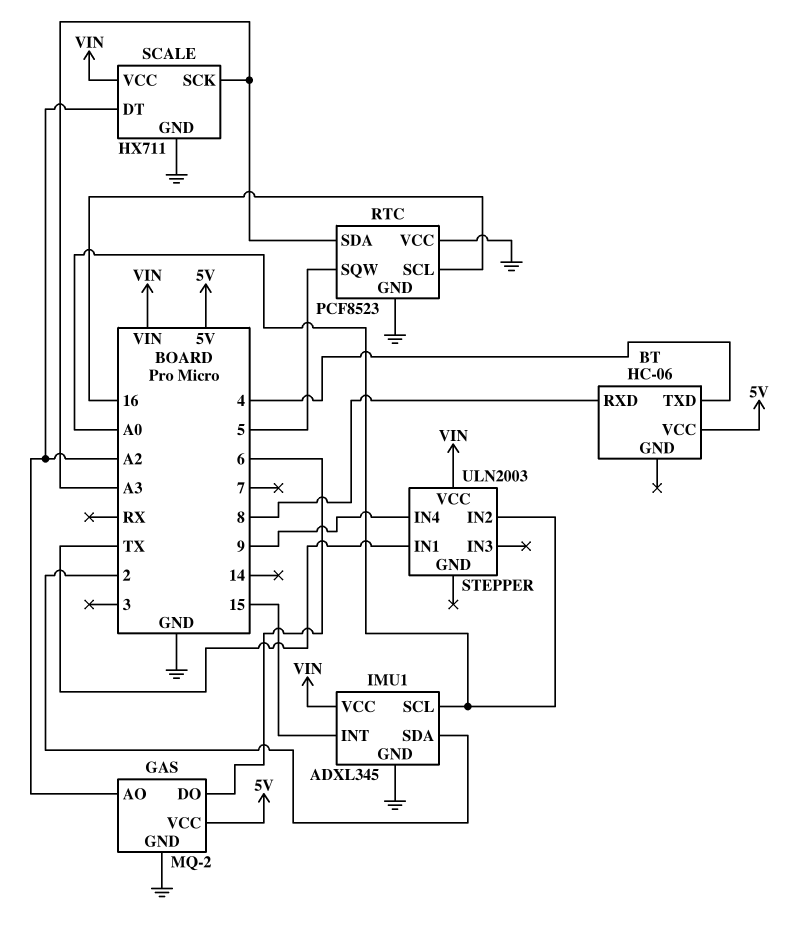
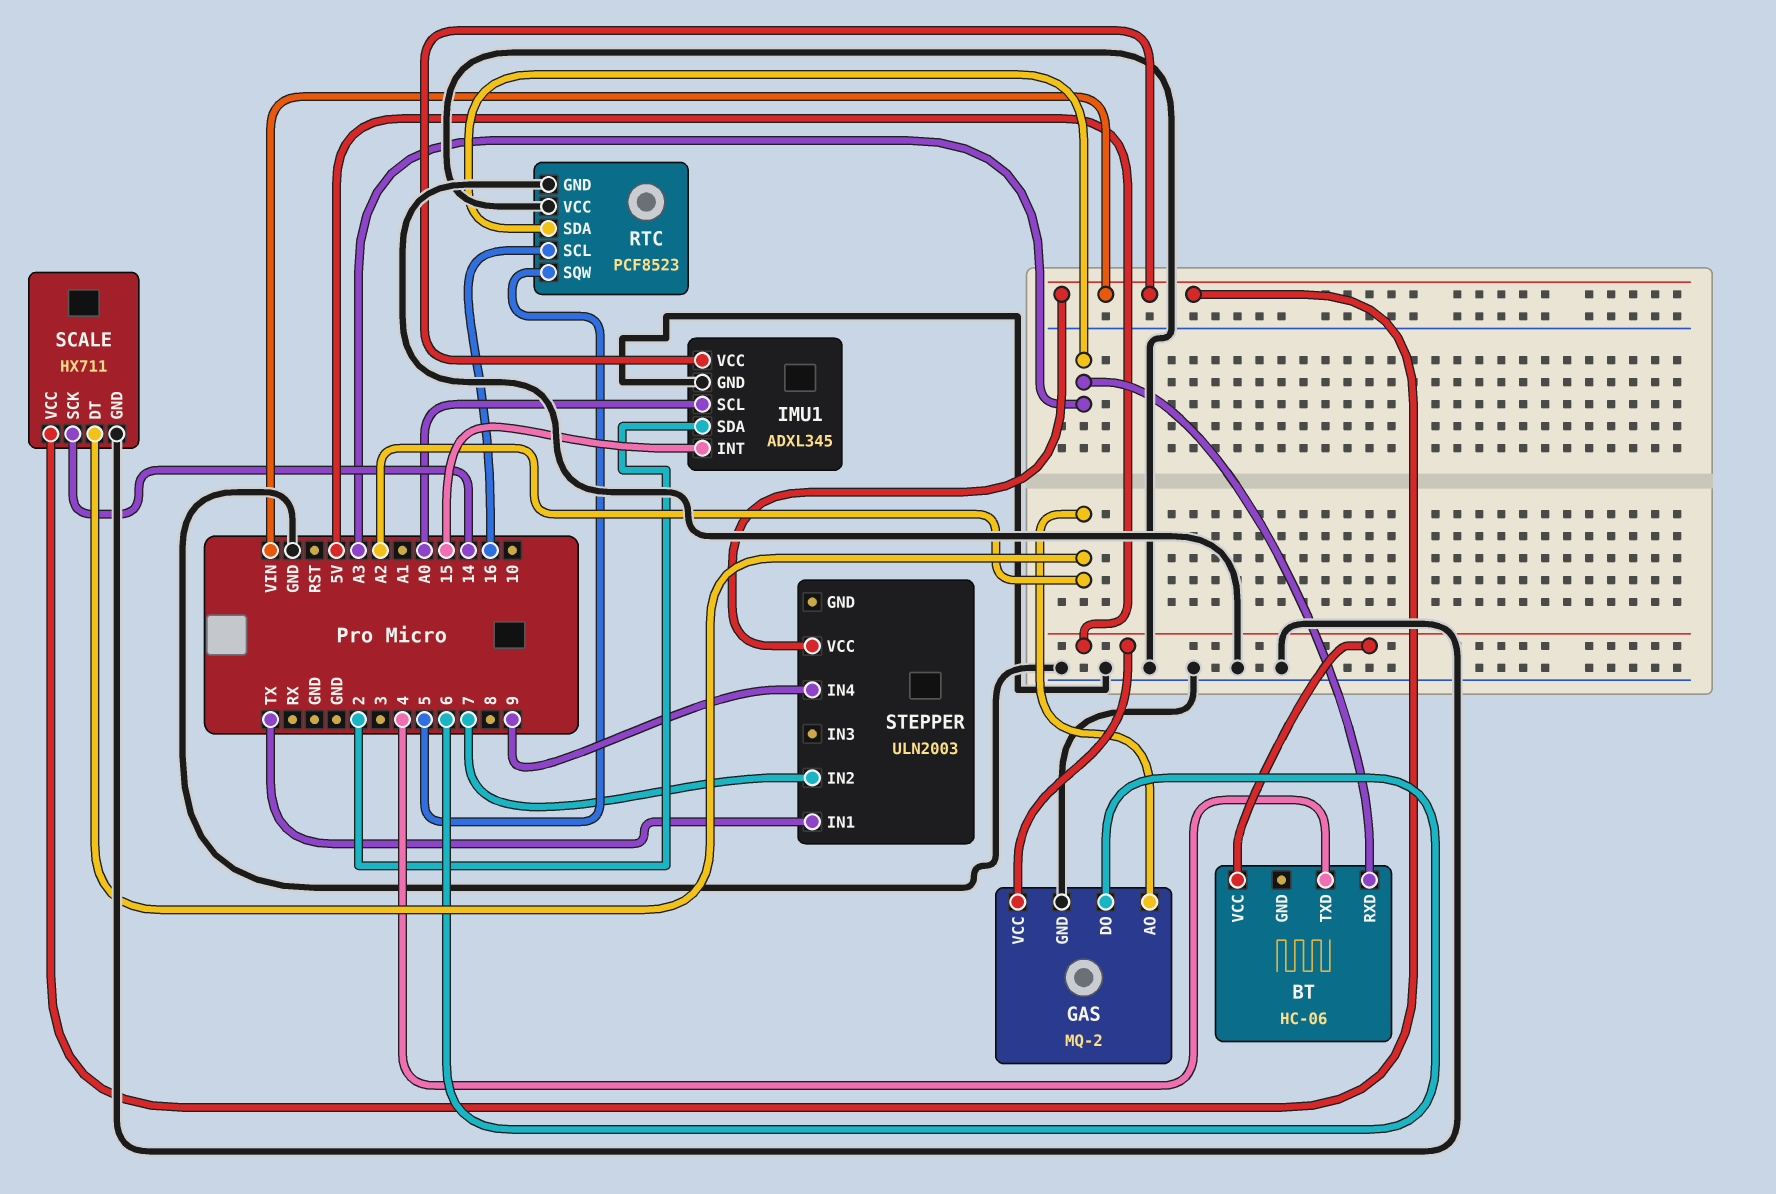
BT pin RXD: 8 -> A3
SCALE pin SCK: A3 -> 14
STEPPER pin IN2: A0 -> 7

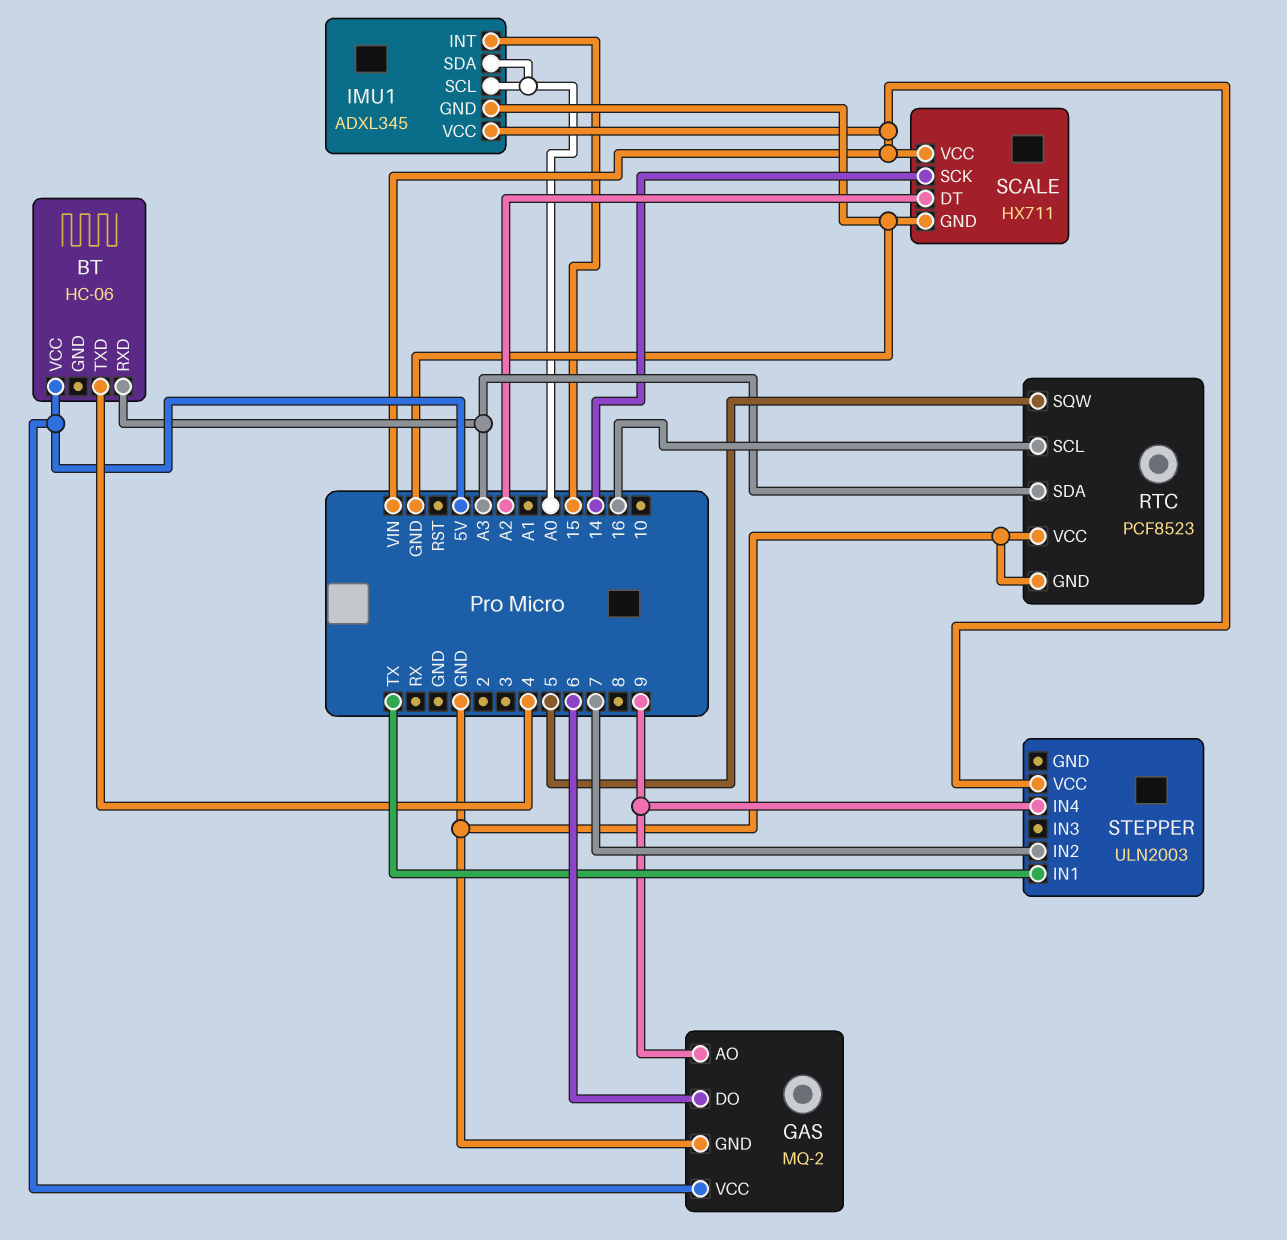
GAS pin AO: A2 -> 9
IMU1 pin SDA: 2 -> A0

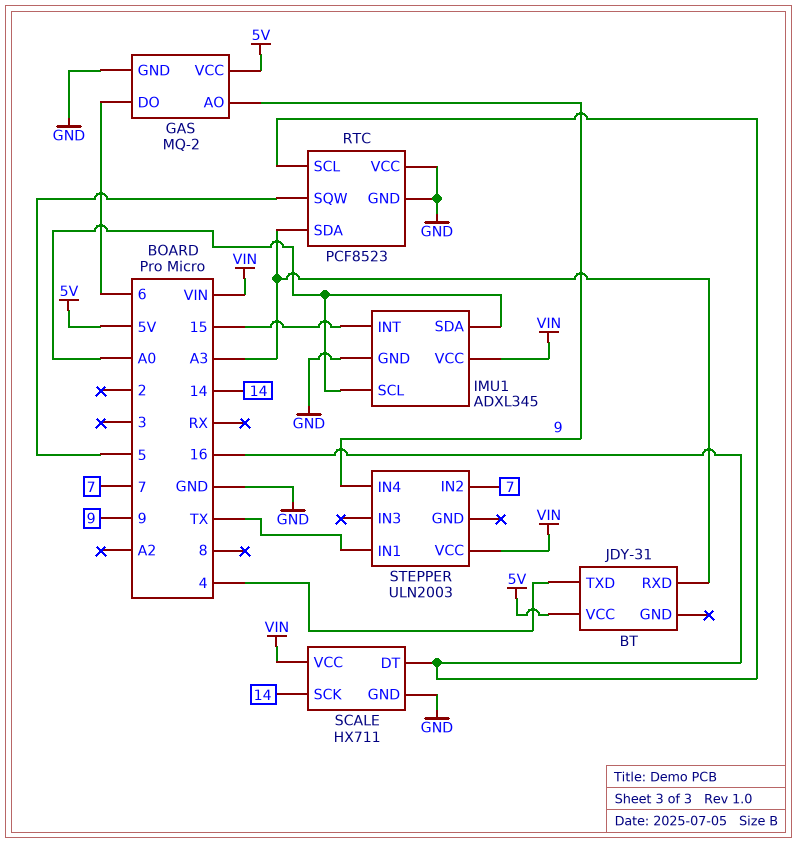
BT: HC-06 -> JDY-31
SCALE pin DT: A2 -> 16

